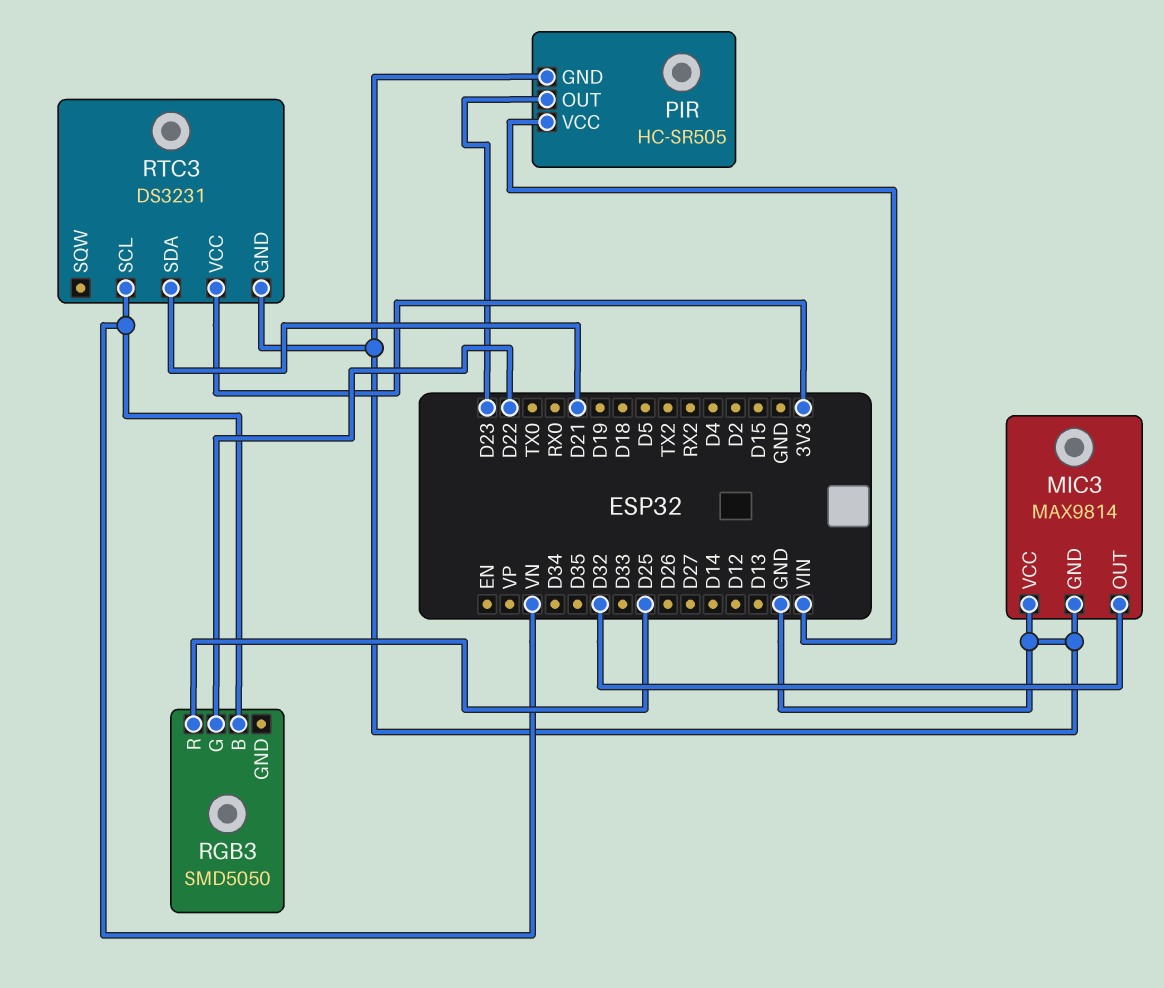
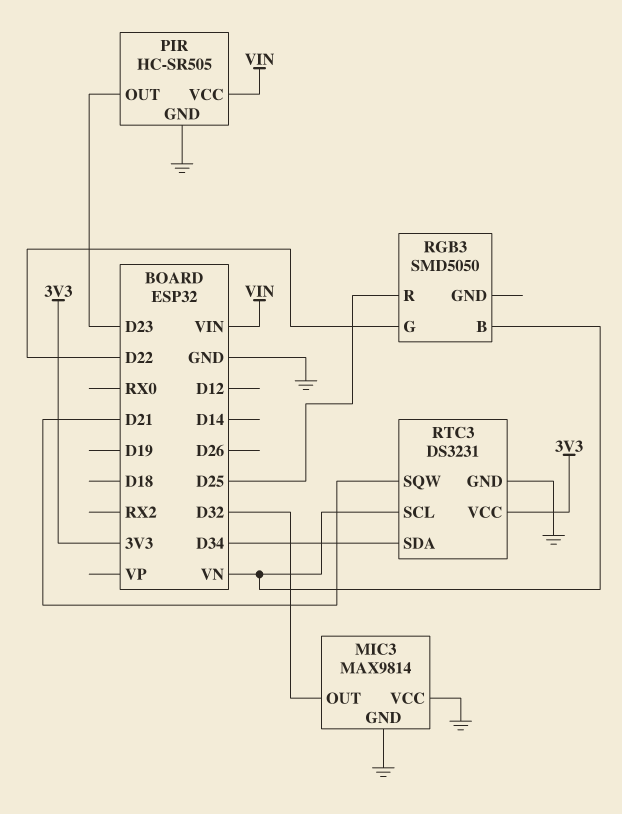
RTC3 pin SDA: D21 -> D34
RTC3 pin SQW: none -> D21

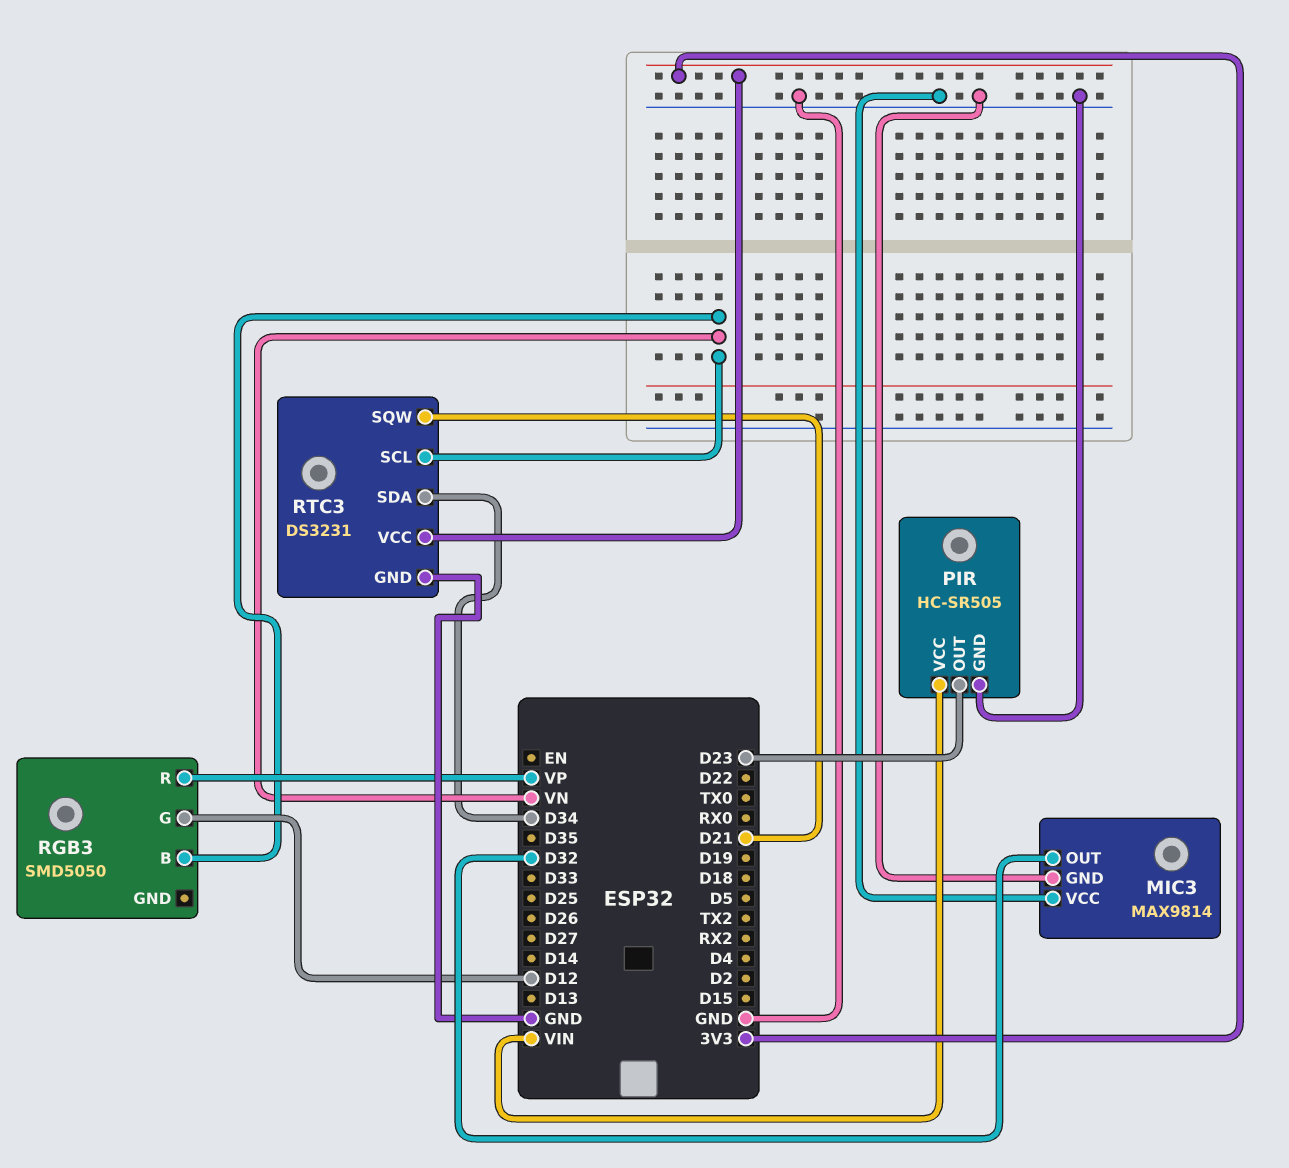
RGB3 pin G: D22 -> D12
RGB3 pin R: D25 -> VP

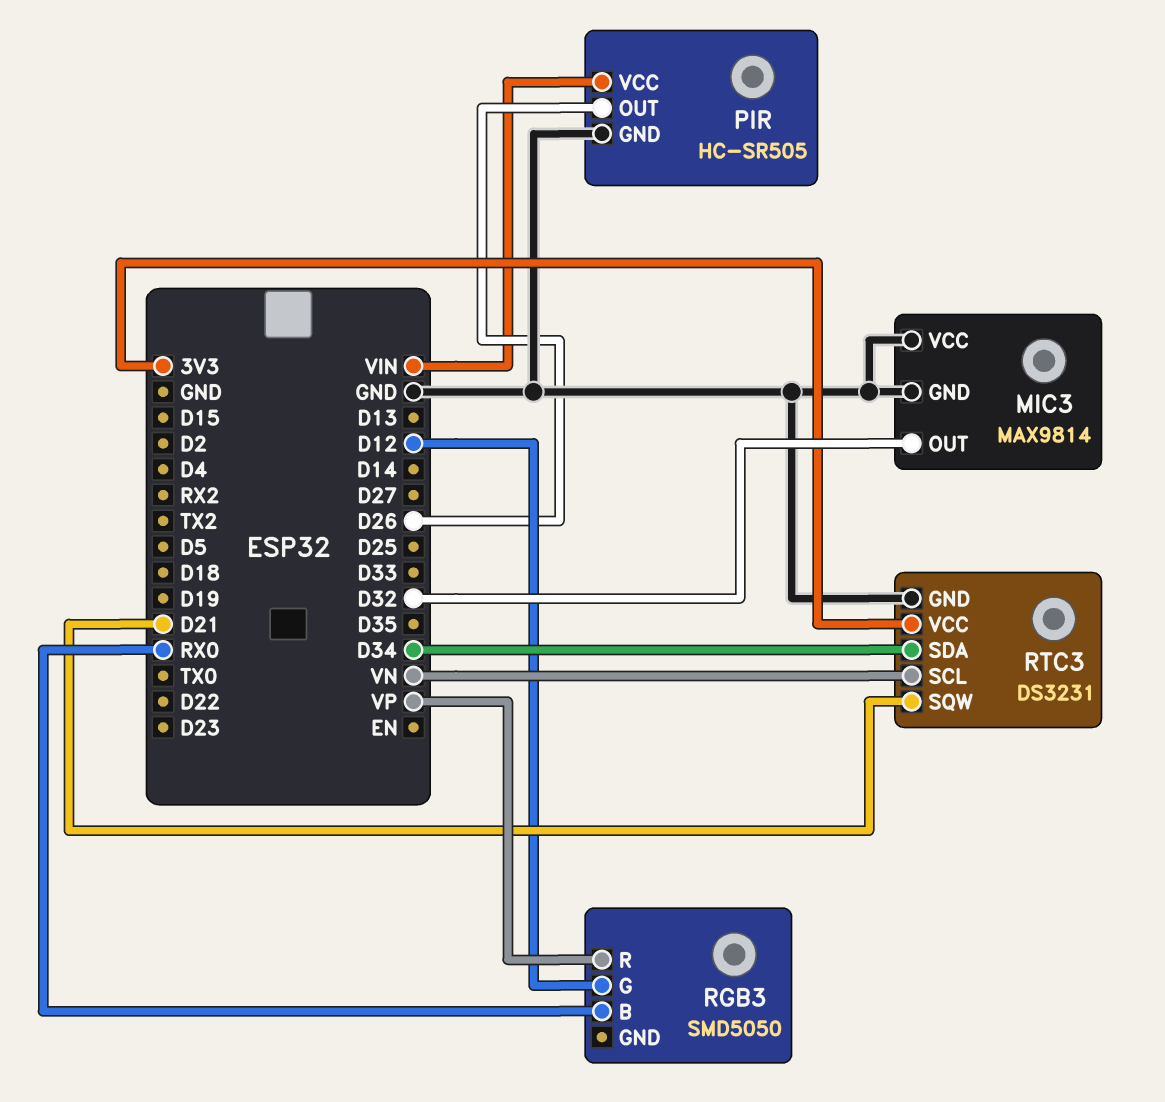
PIR pin OUT: D23 -> D26
RGB3 pin B: VN -> RX0

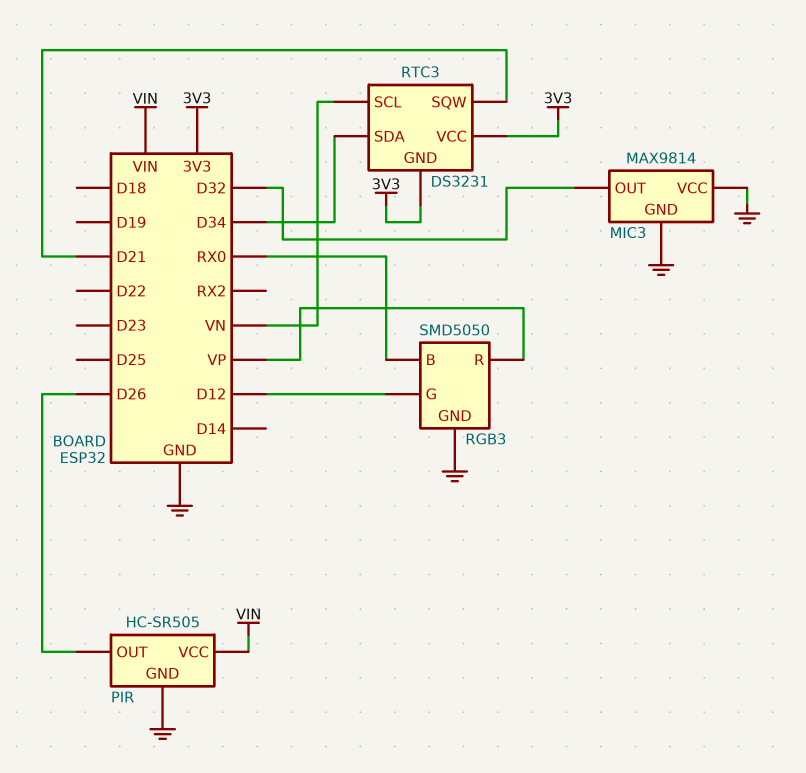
RGB3 pin GND: none -> GND
RTC3 pin GND: GND -> 3V3

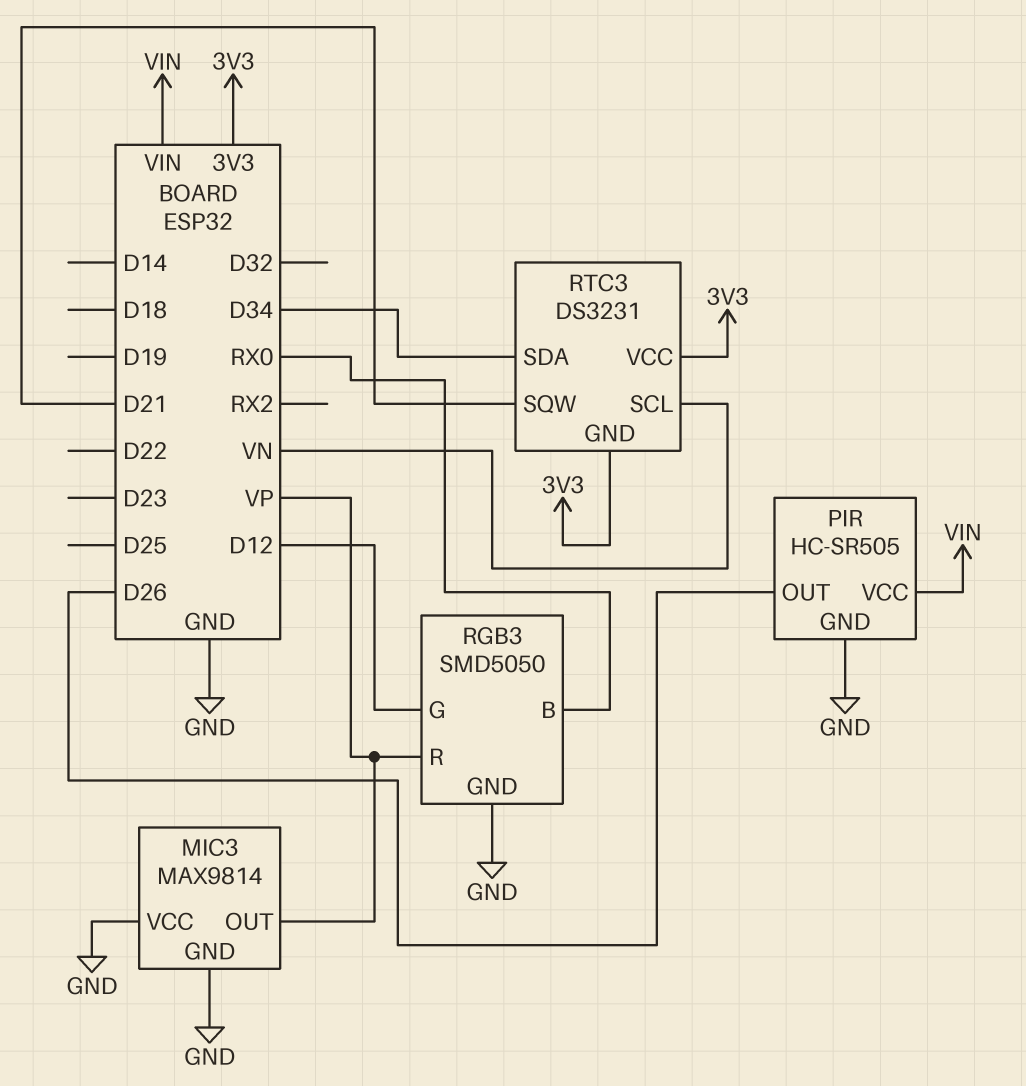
MIC3 pin OUT: D32 -> VP

